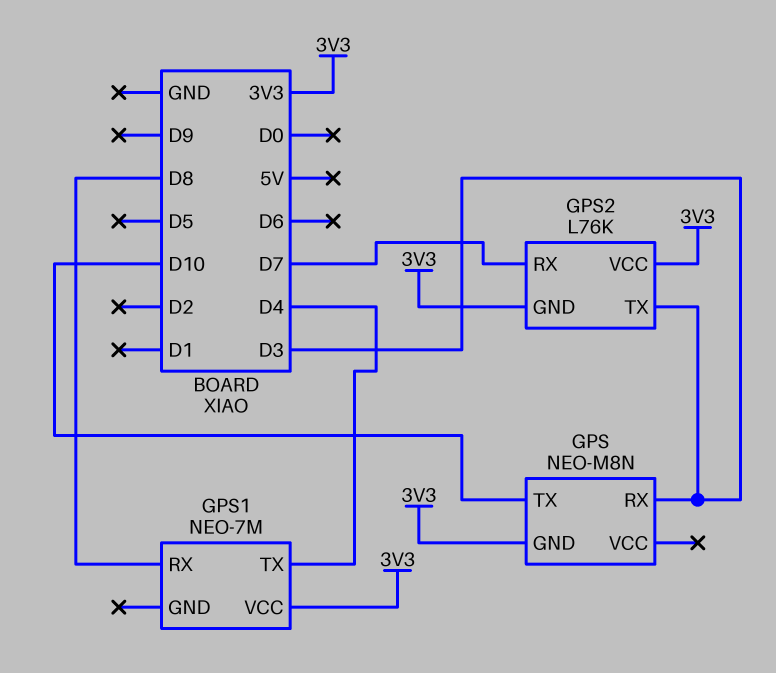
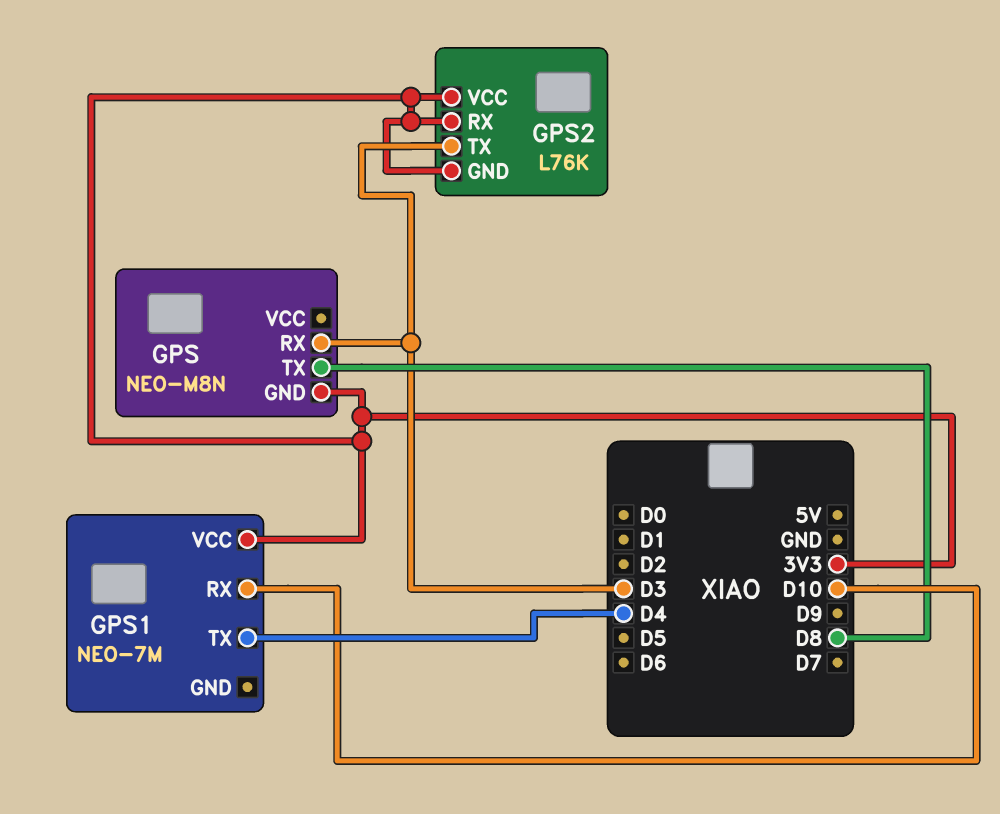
GPS pin TX: D10 -> D8
GPS1 pin RX: D8 -> D10
GPS2 pin RX: D7 -> 3V3

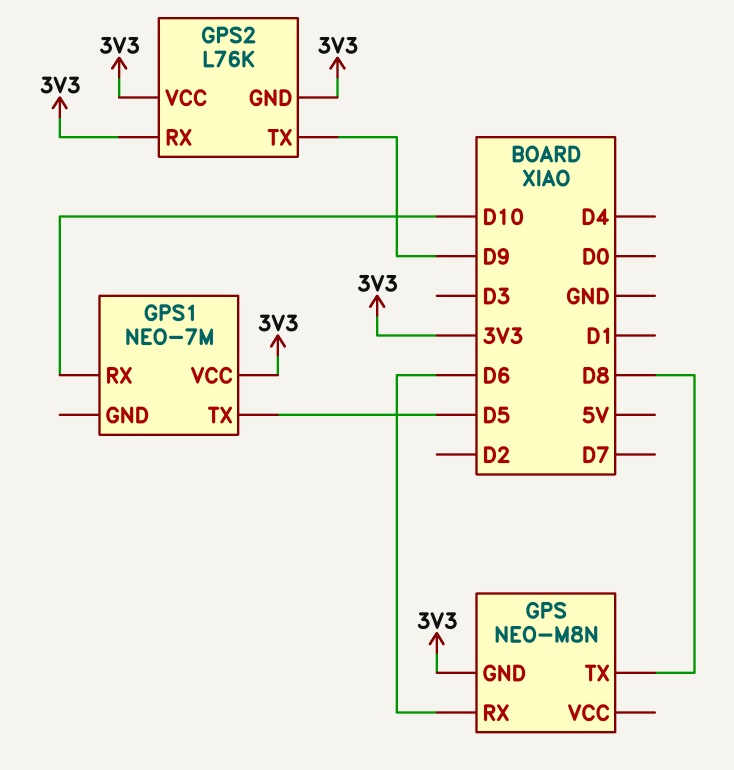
GPS pin RX: D3 -> D6
GPS1 pin TX: D4 -> D5
GPS2 pin TX: D3 -> D9

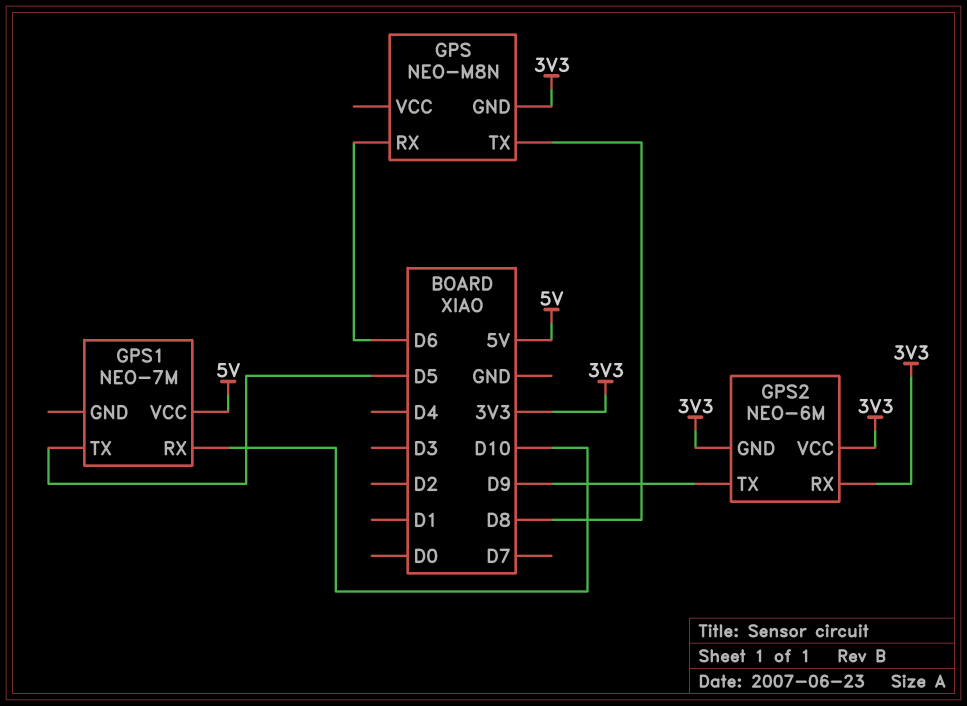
GPS1 pin VCC: 3V3 -> 5V
GPS2: L76K -> NEO-6M

